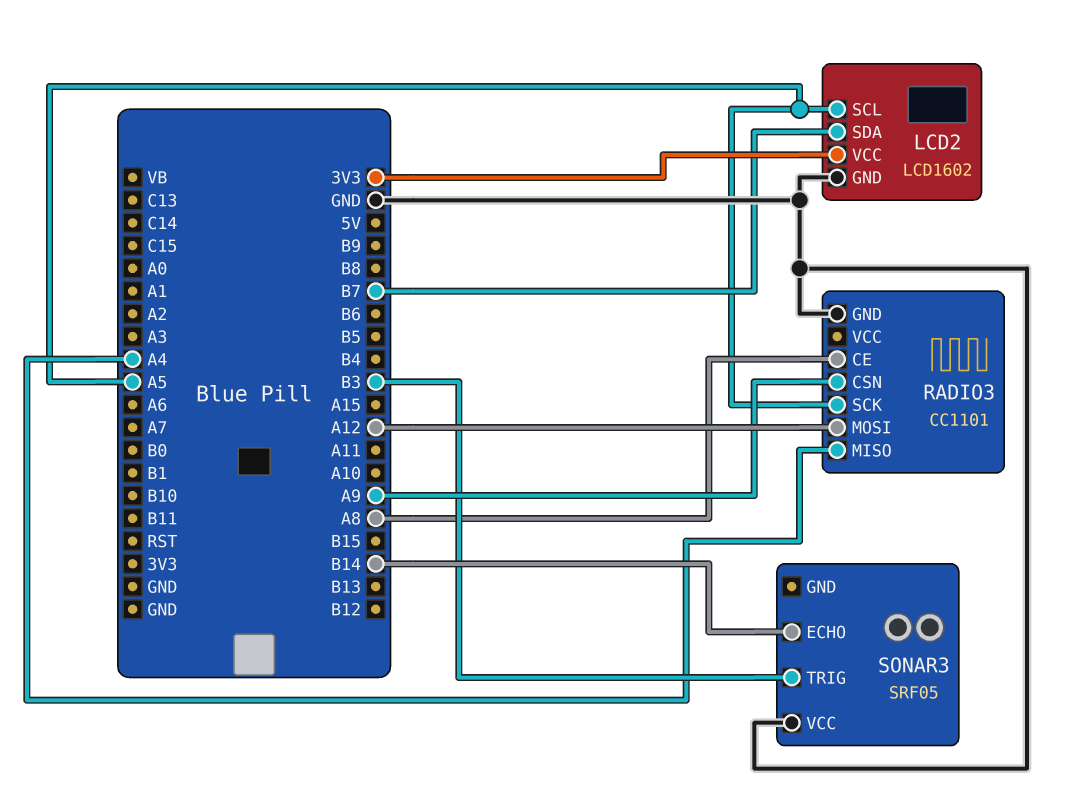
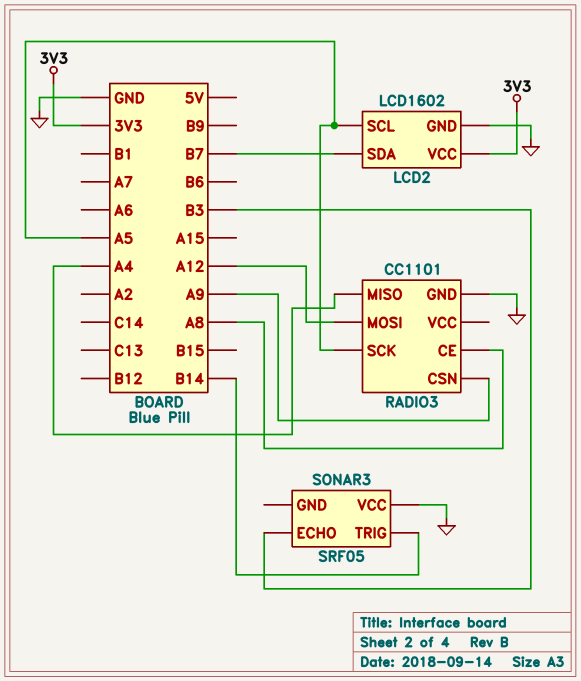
SONAR3 pin ECHO: B14 -> B3
SONAR3 pin TRIG: B3 -> B14

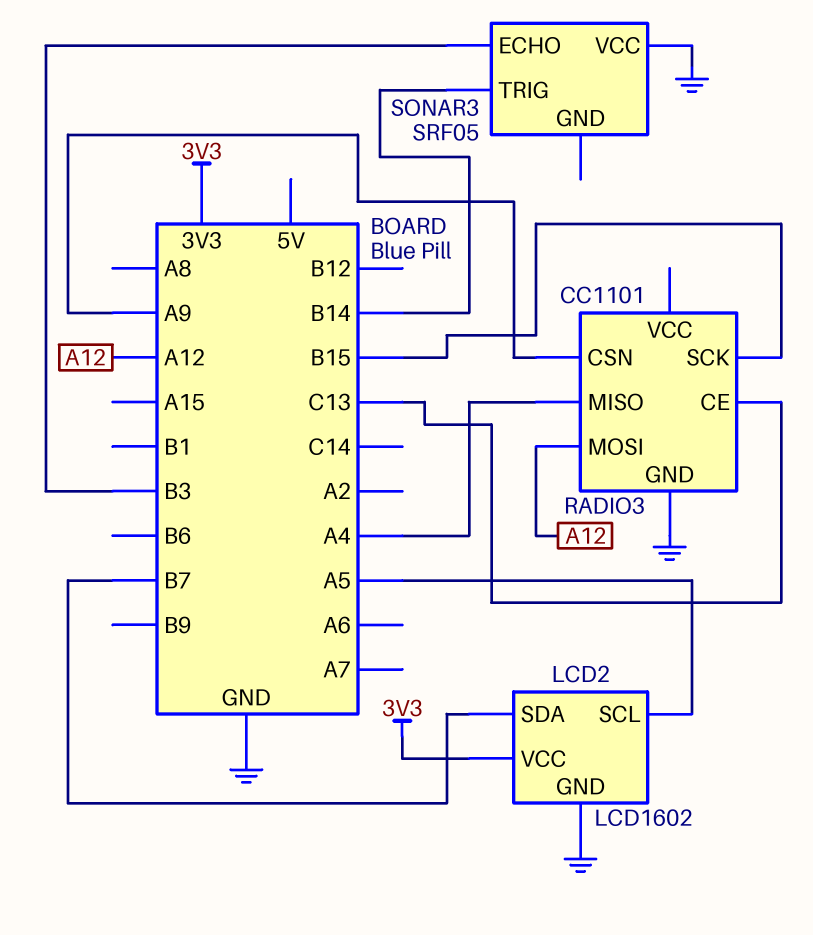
RADIO3 pin CE: A8 -> C13
RADIO3 pin SCK: A5 -> B15

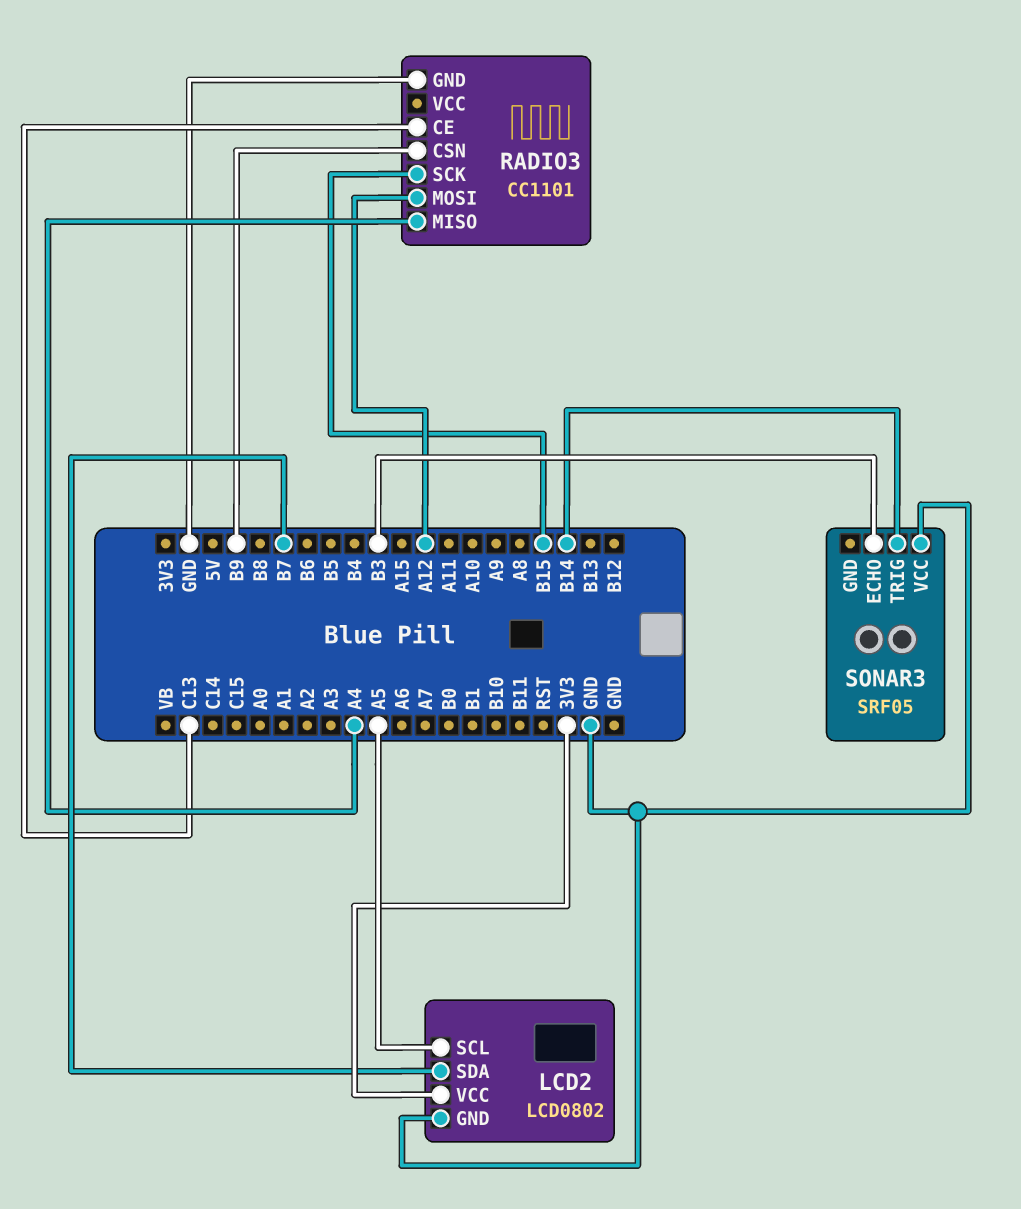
LCD2: LCD1602 -> LCD0802
RADIO3 pin CSN: A9 -> B9

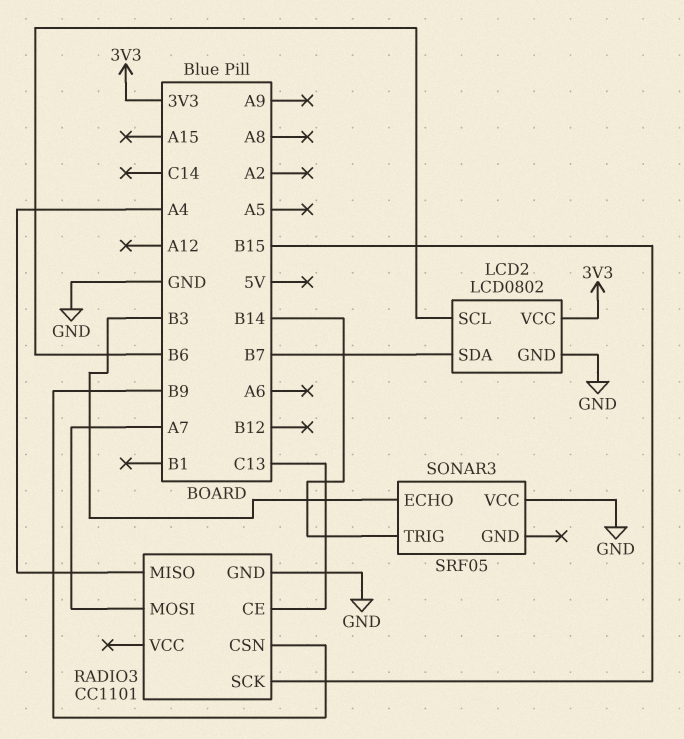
LCD2 pin SCL: A5 -> B6
RADIO3 pin MOSI: A12 -> A7

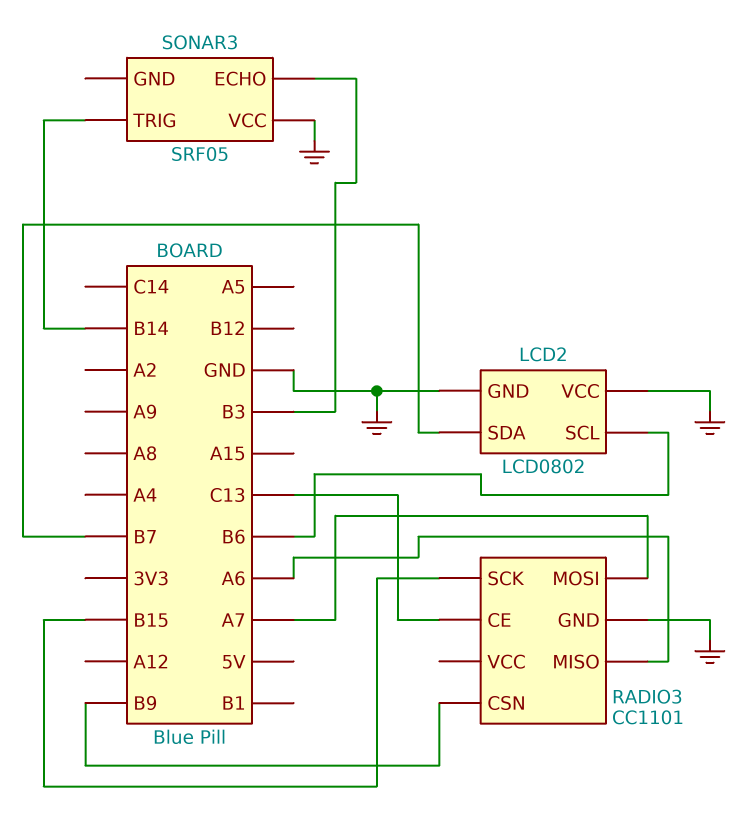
LCD2 pin VCC: 3V3 -> GND
RADIO3 pin MISO: A4 -> A6

